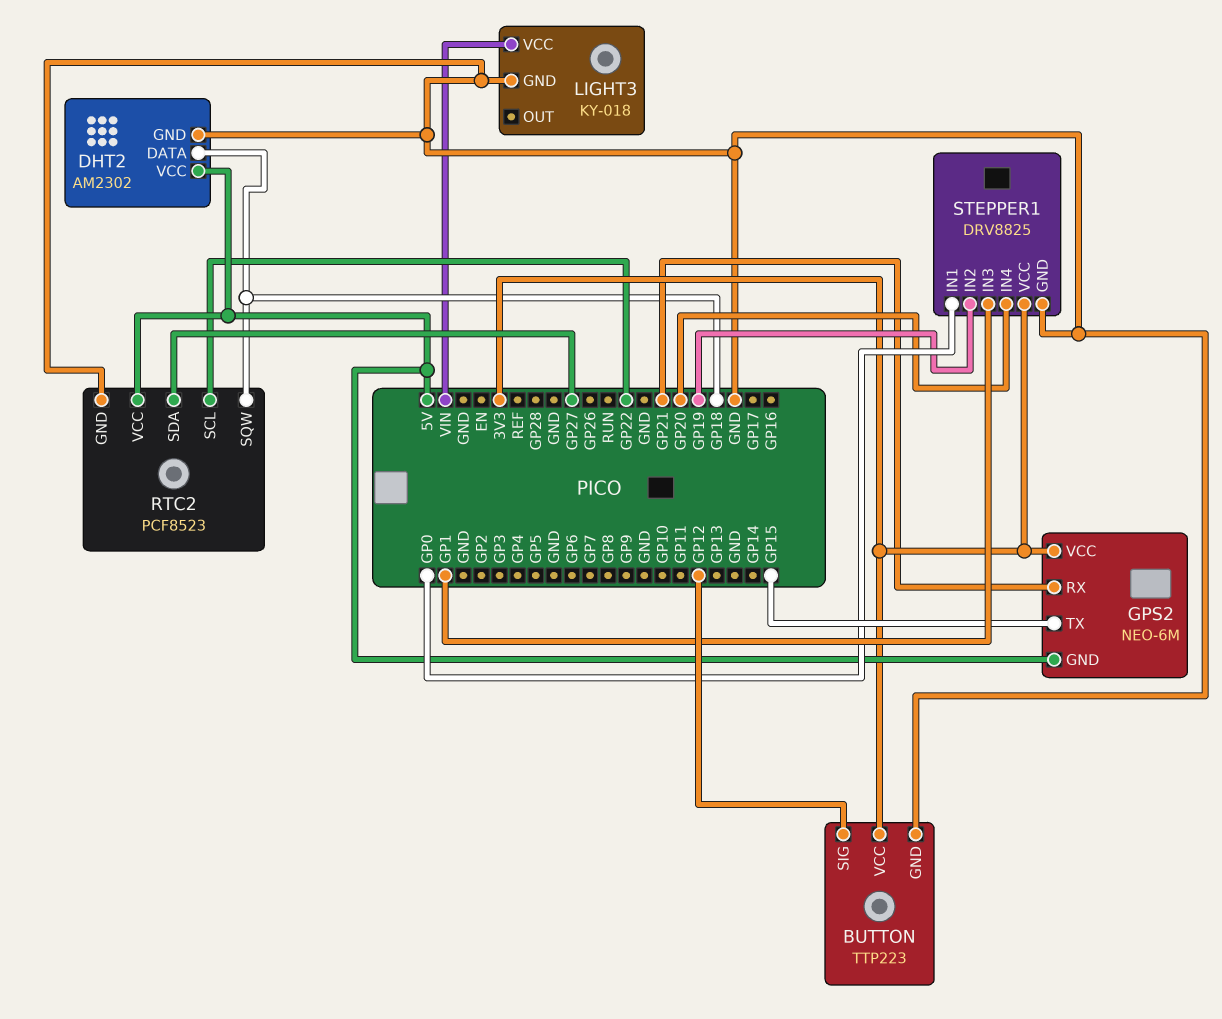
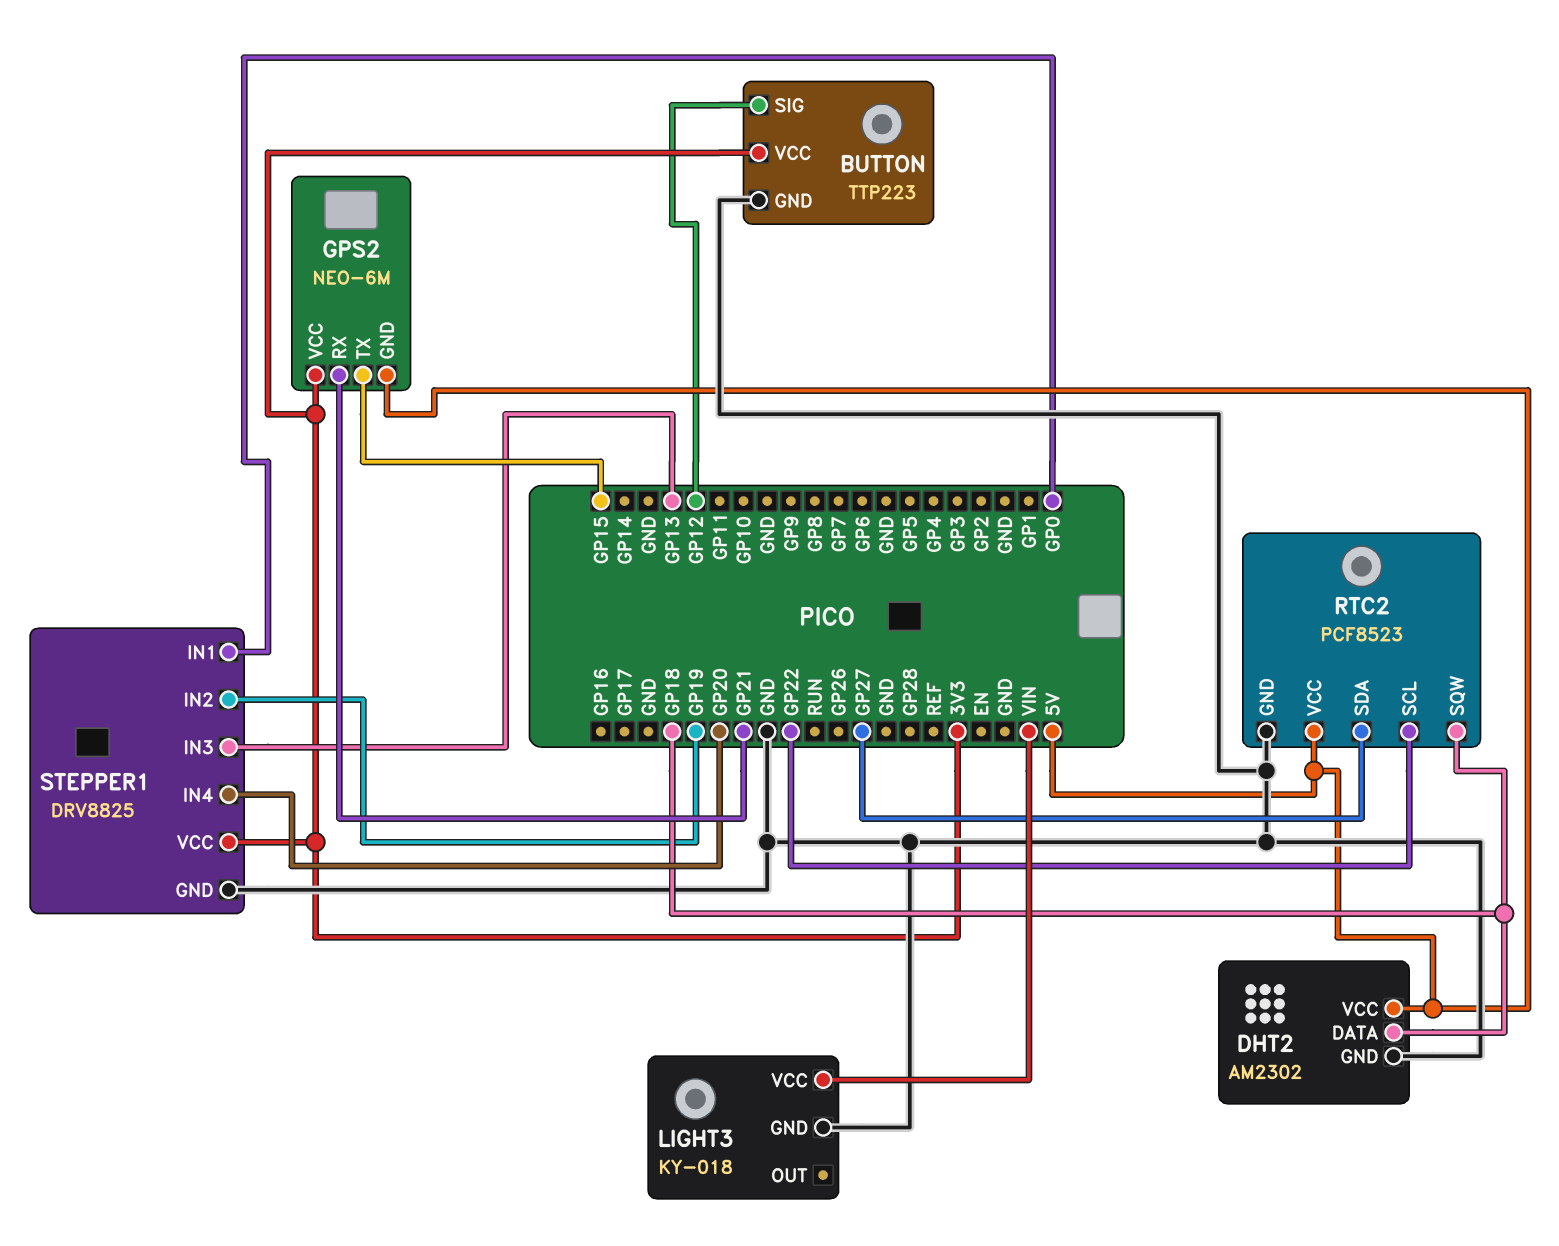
STEPPER1 pin IN3: GP1 -> GP13

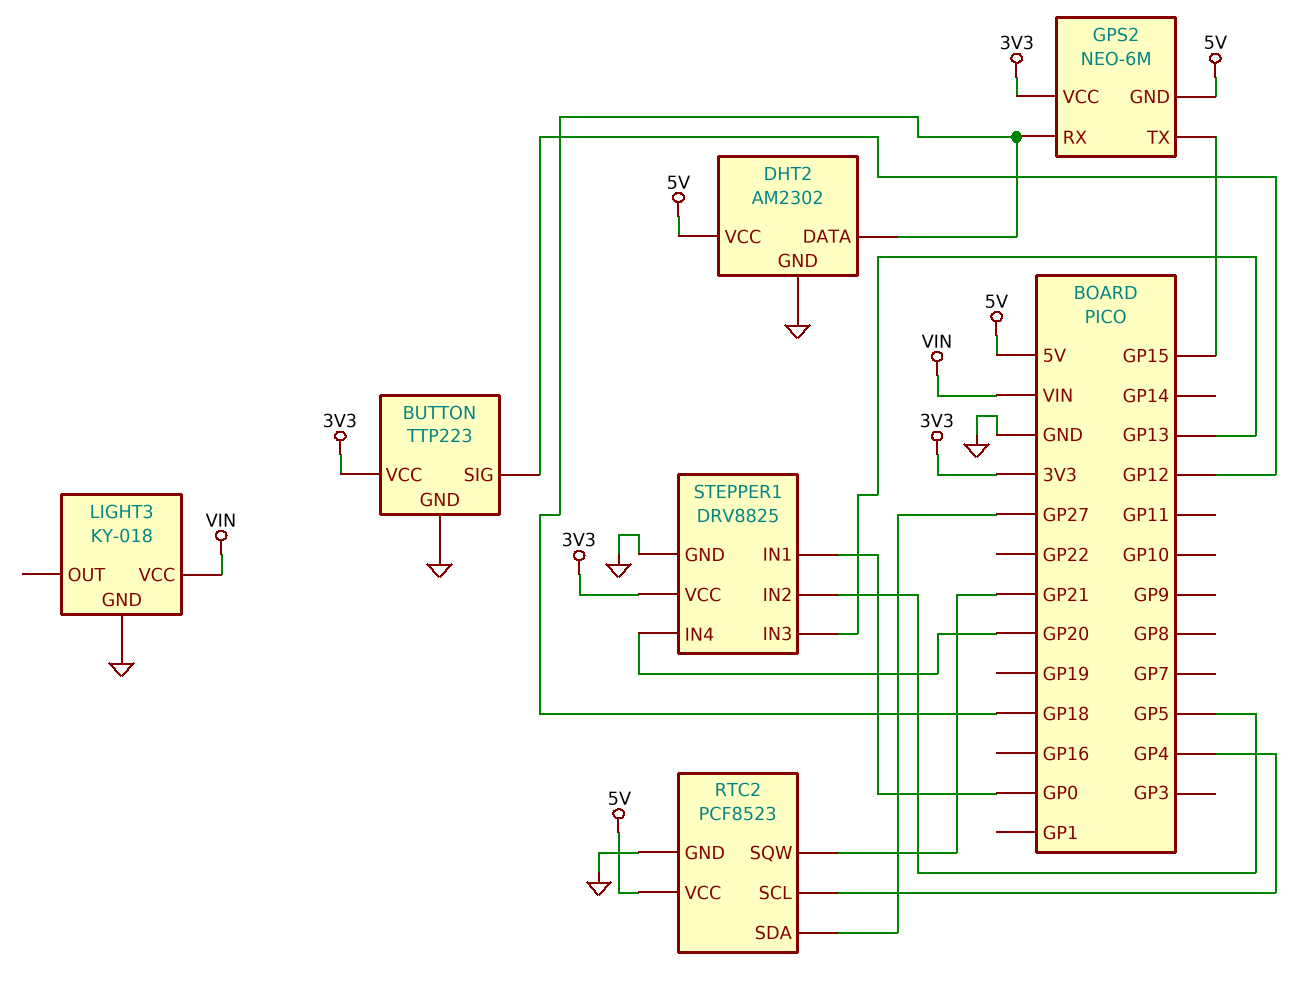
GPS2 pin RX: GP21 -> GP18
RTC2 pin SCL: GP22 -> GP4
RTC2 pin SQW: GP18 -> GP21
STEPPER1 pin IN2: GP19 -> GP5

